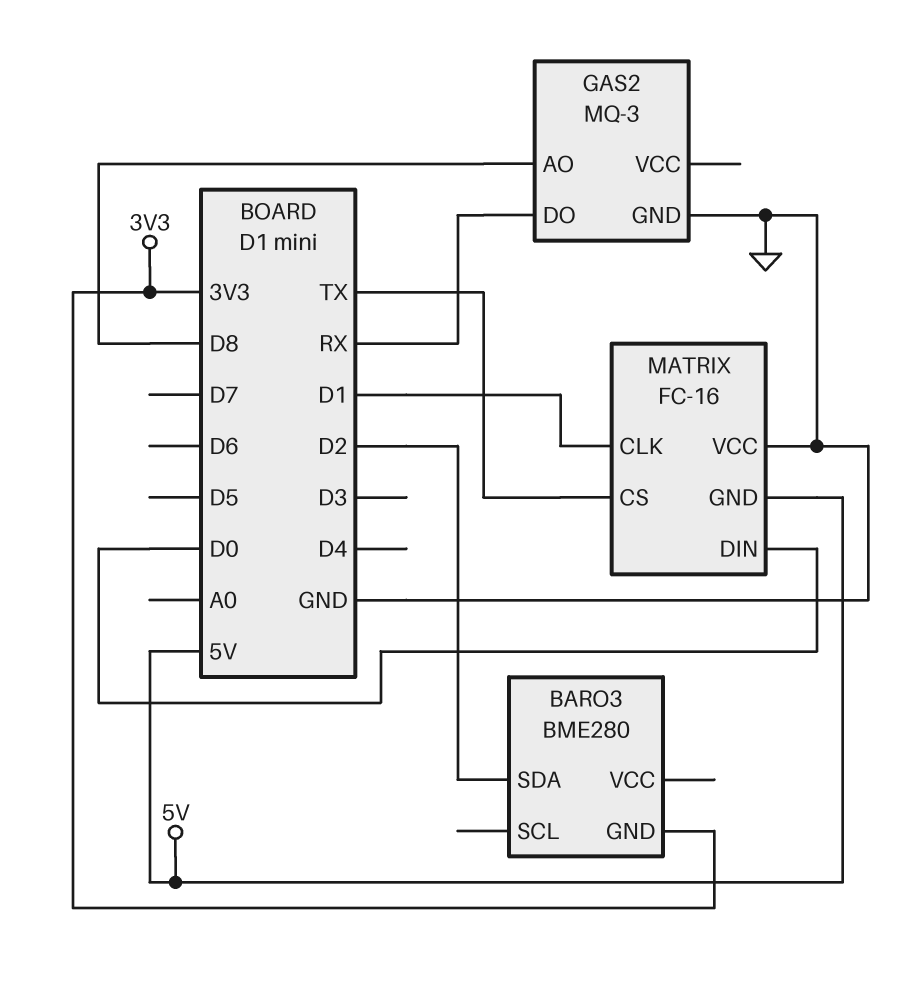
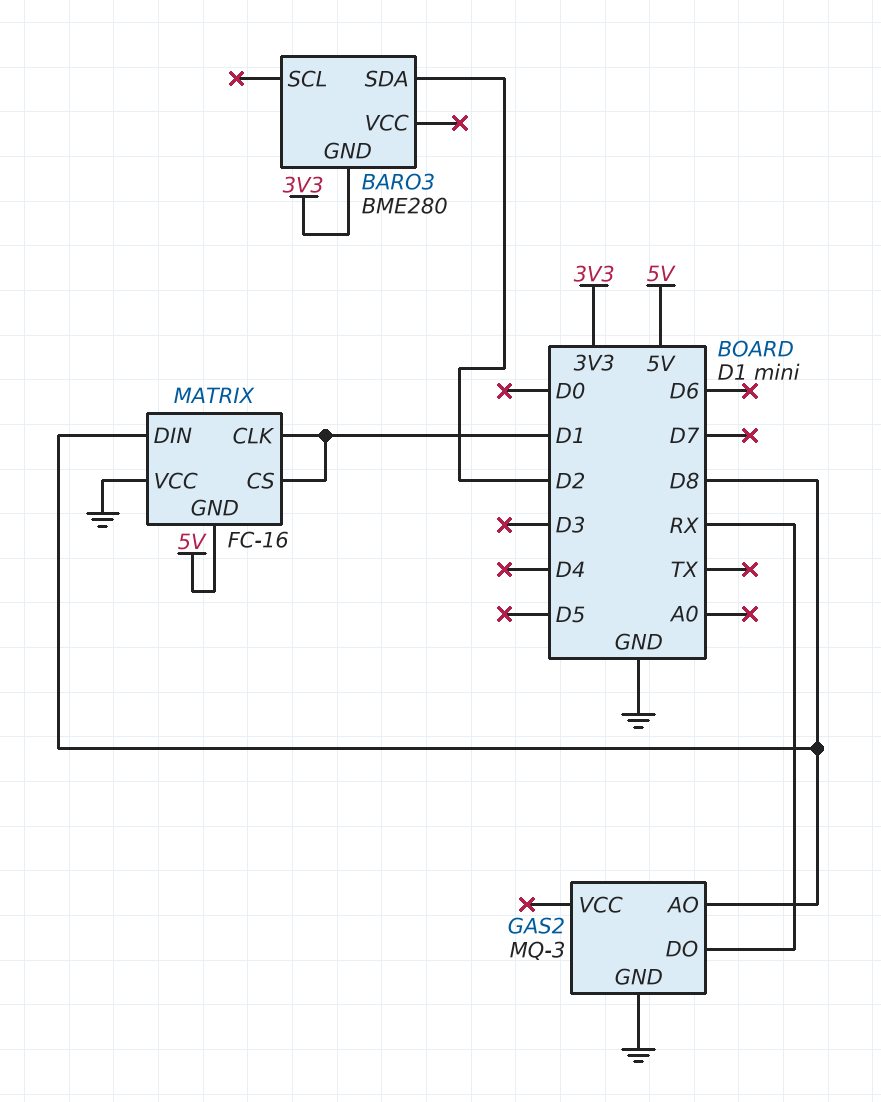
MATRIX pin CS: TX -> D1
MATRIX pin DIN: D0 -> D8

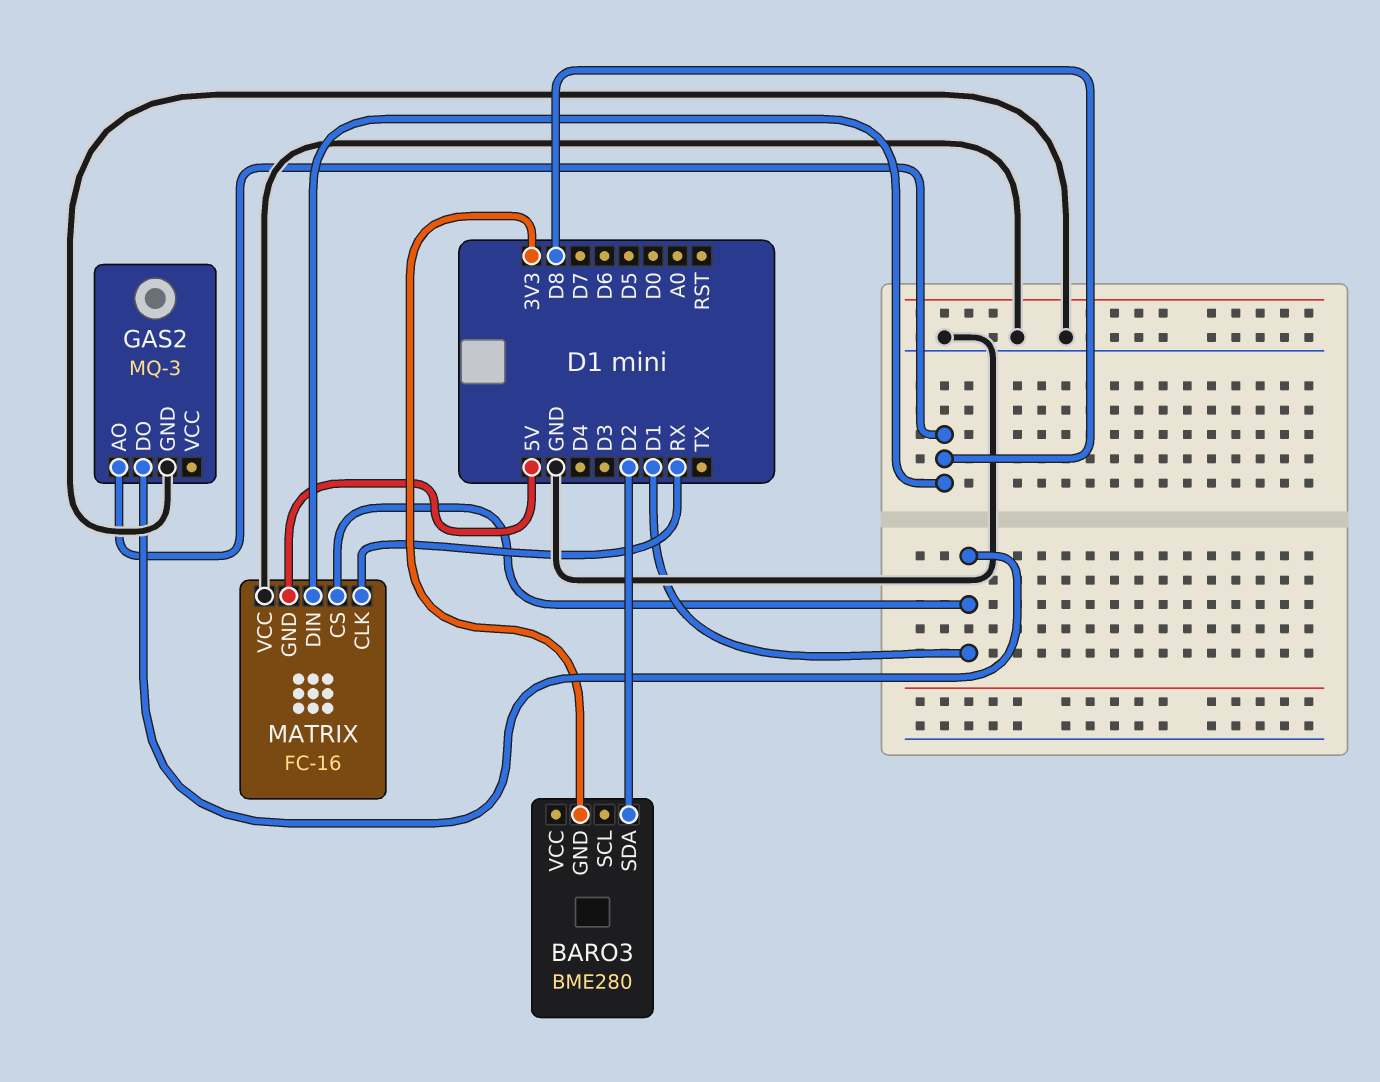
GAS2 pin DO: RX -> D1
MATRIX pin CLK: D1 -> RX

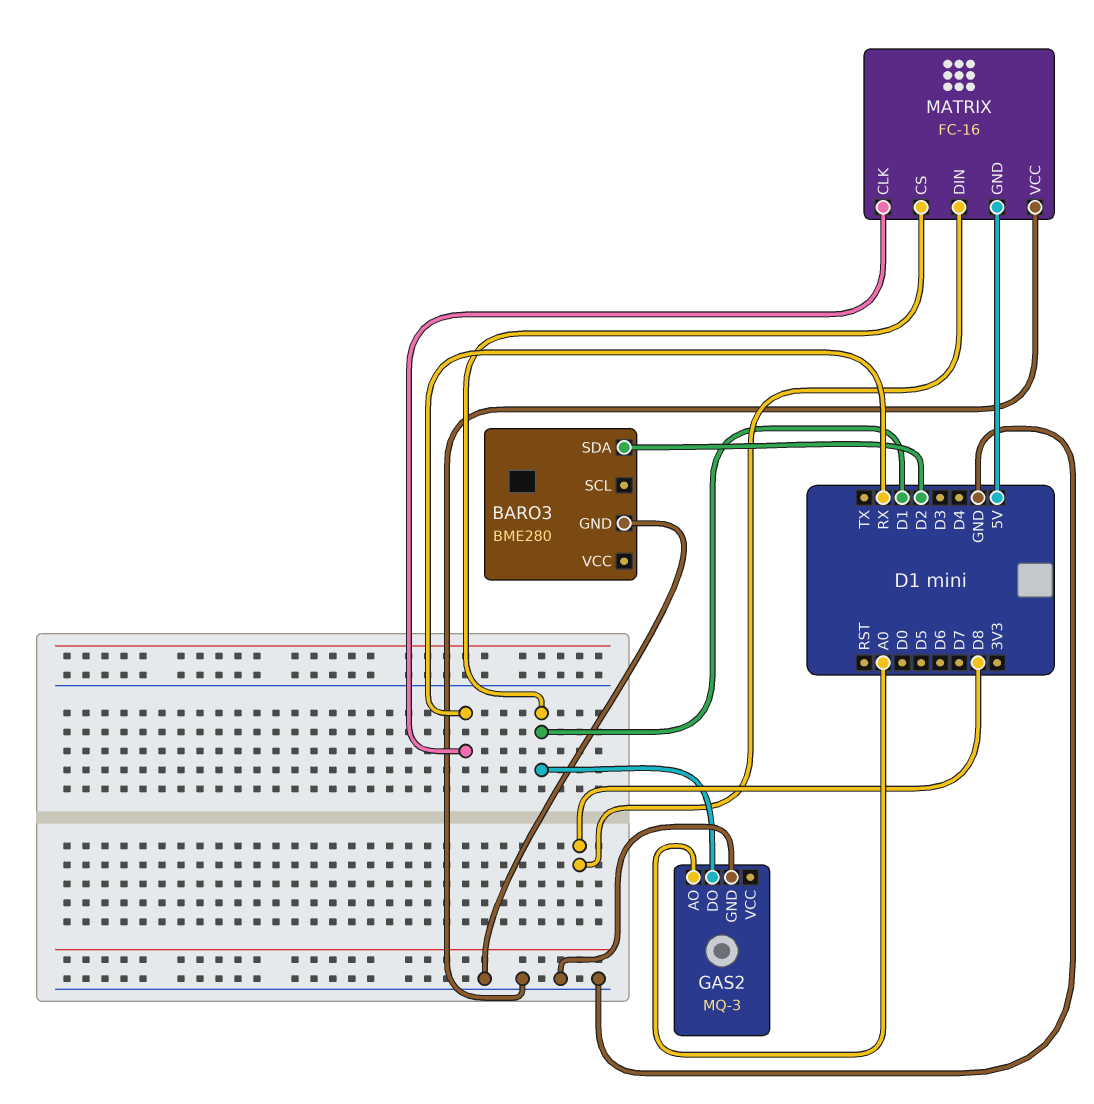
BARO3 pin GND: 3V3 -> GND
GAS2 pin AO: D8 -> A0

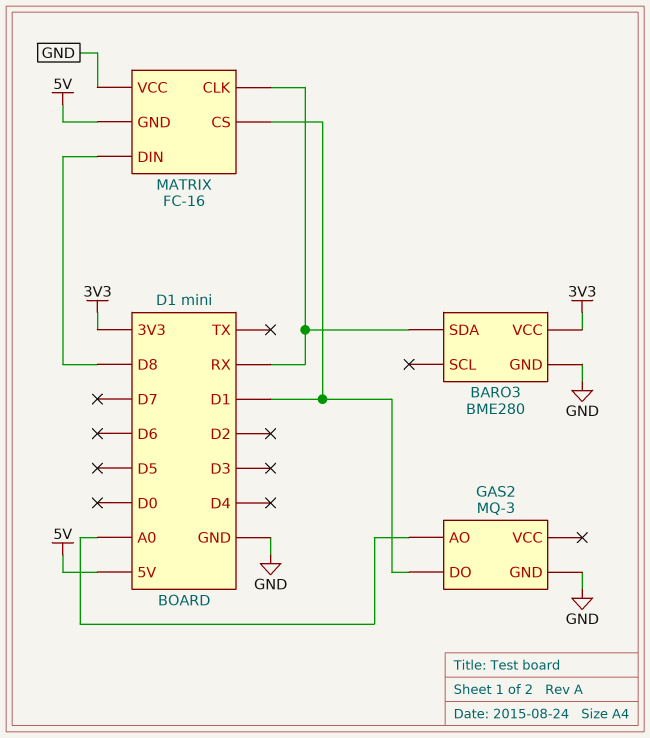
BARO3 pin SDA: D2 -> RX
BARO3 pin VCC: none -> 3V3

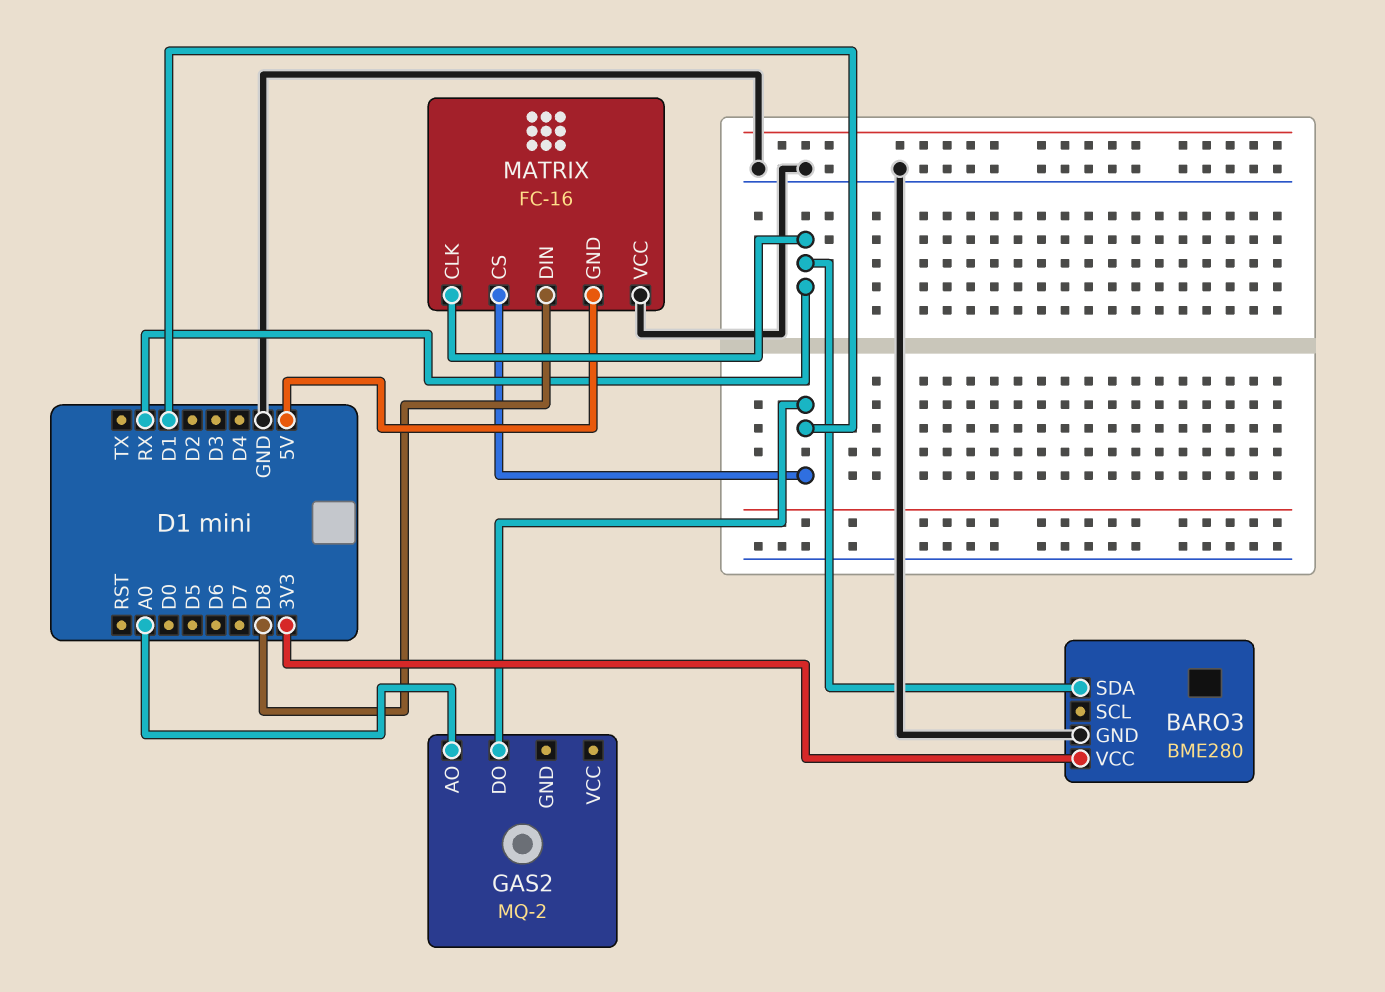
GAS2: MQ-3 -> MQ-2
GAS2 pin GND: GND -> none

